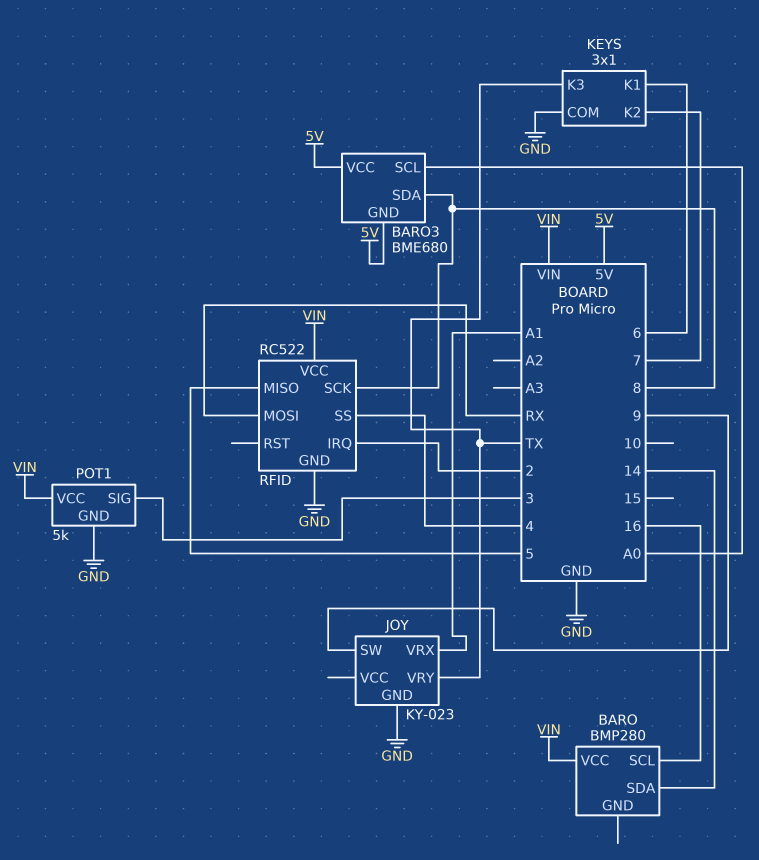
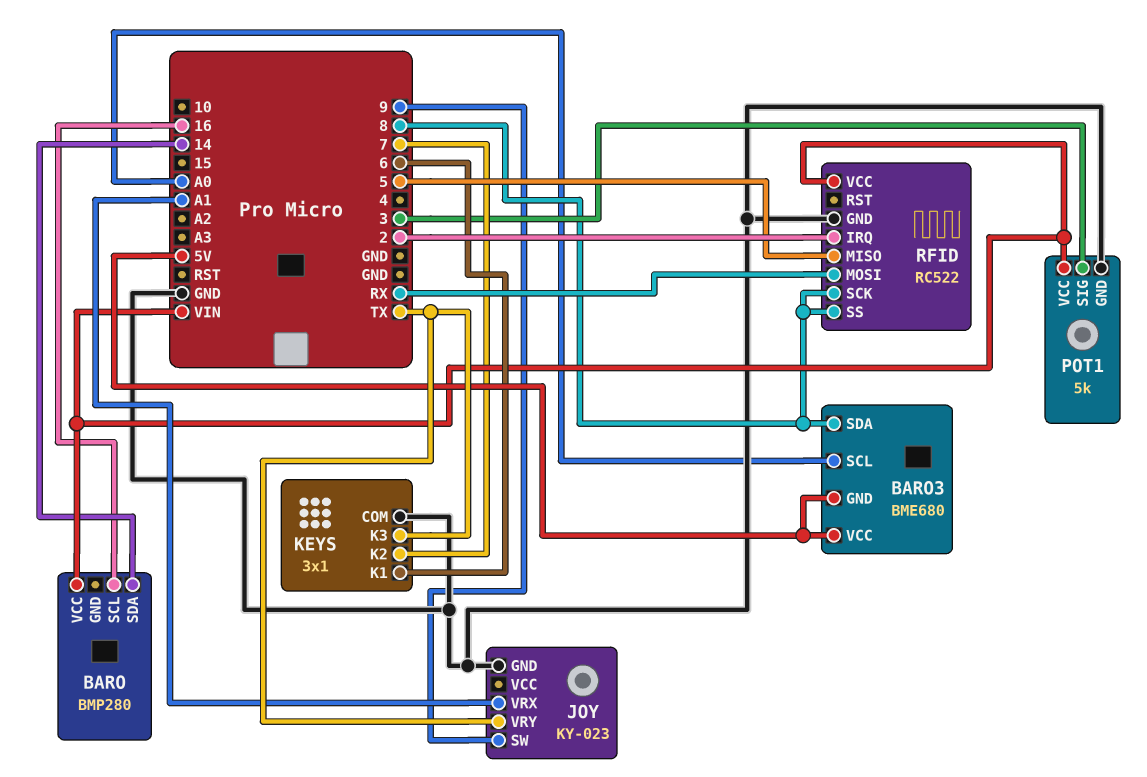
RFID pin SS: 4 -> 8

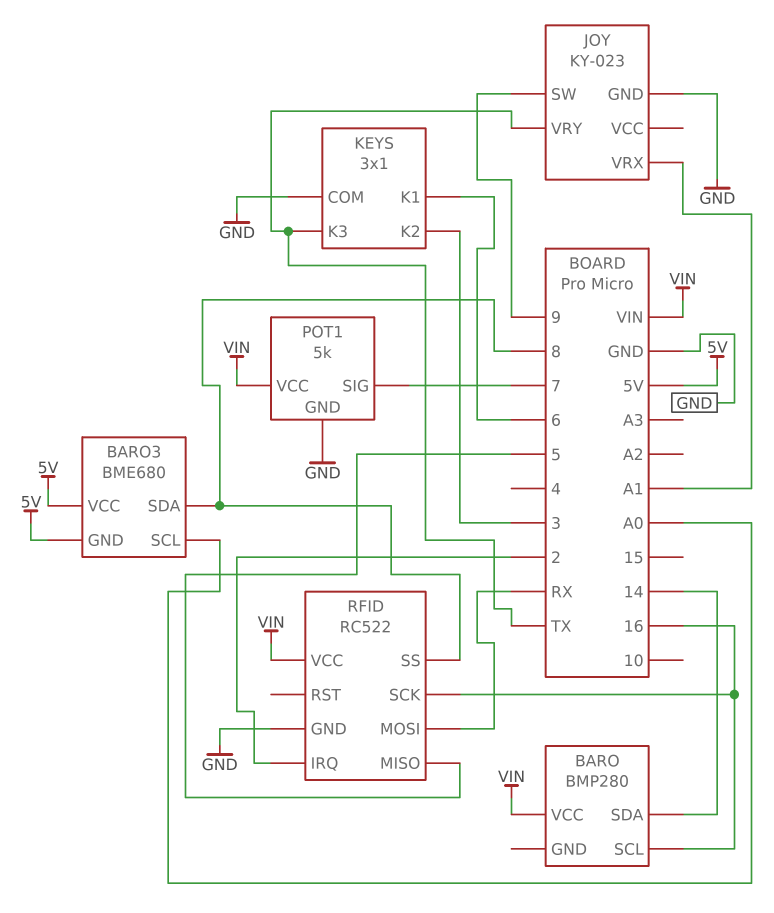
KEYS pin K2: 7 -> 3
POT1 pin SIG: 3 -> 7
RFID pin SCK: 8 -> 16

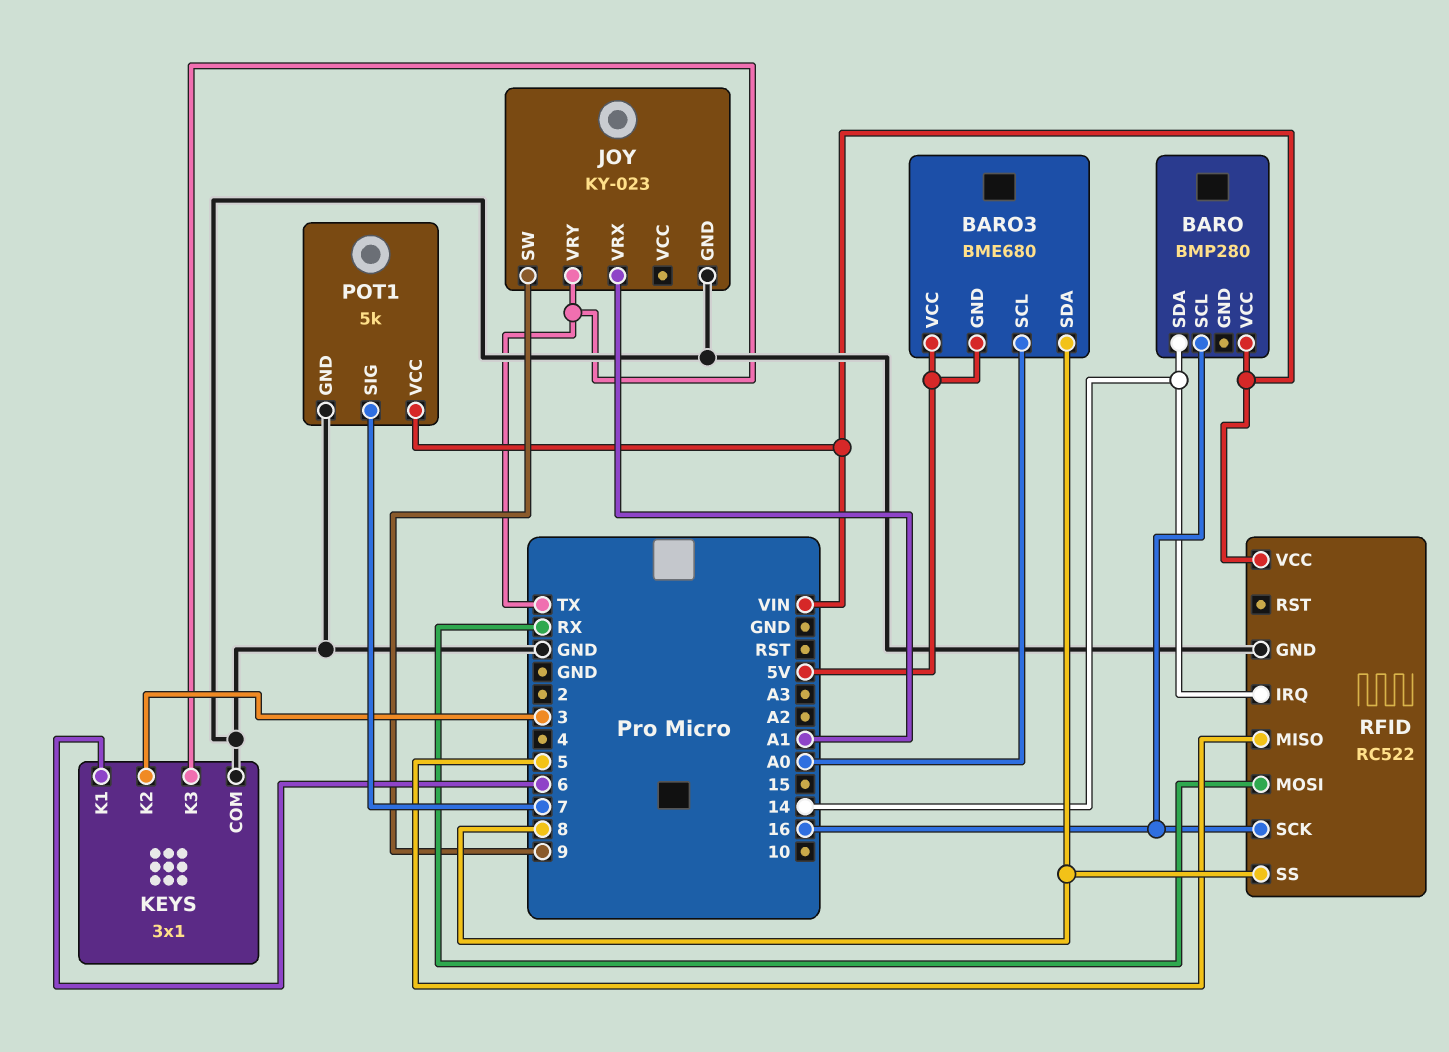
RFID pin IRQ: 2 -> 14

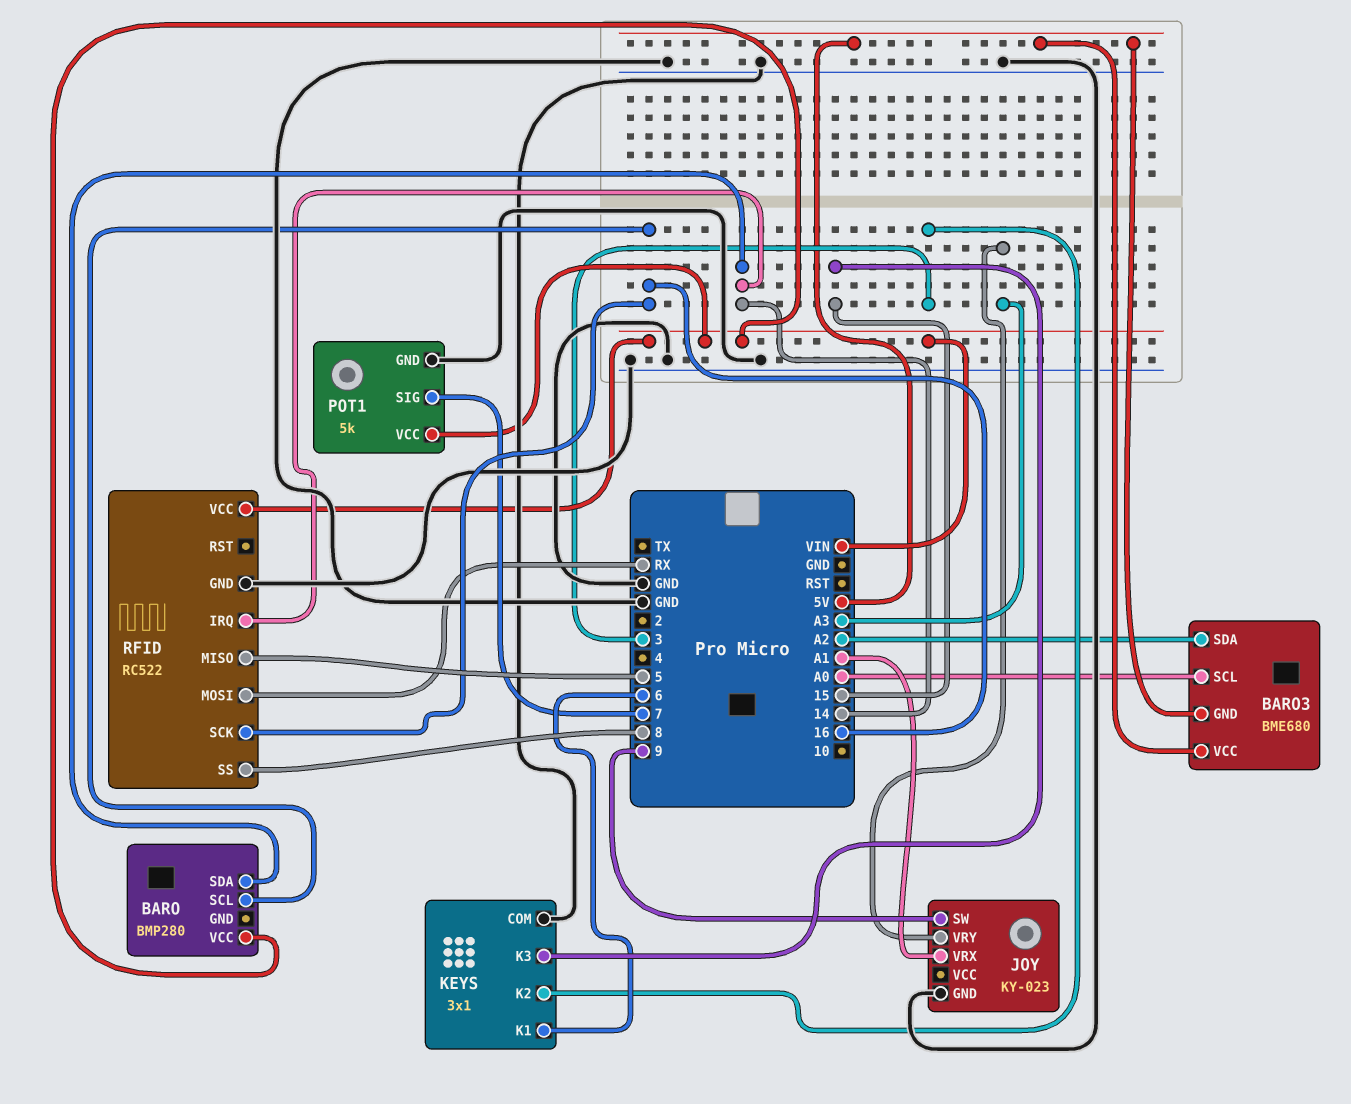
BARO3 pin SDA: 8 -> A2
JOY pin VRY: TX -> A3
KEYS pin K3: TX -> 15

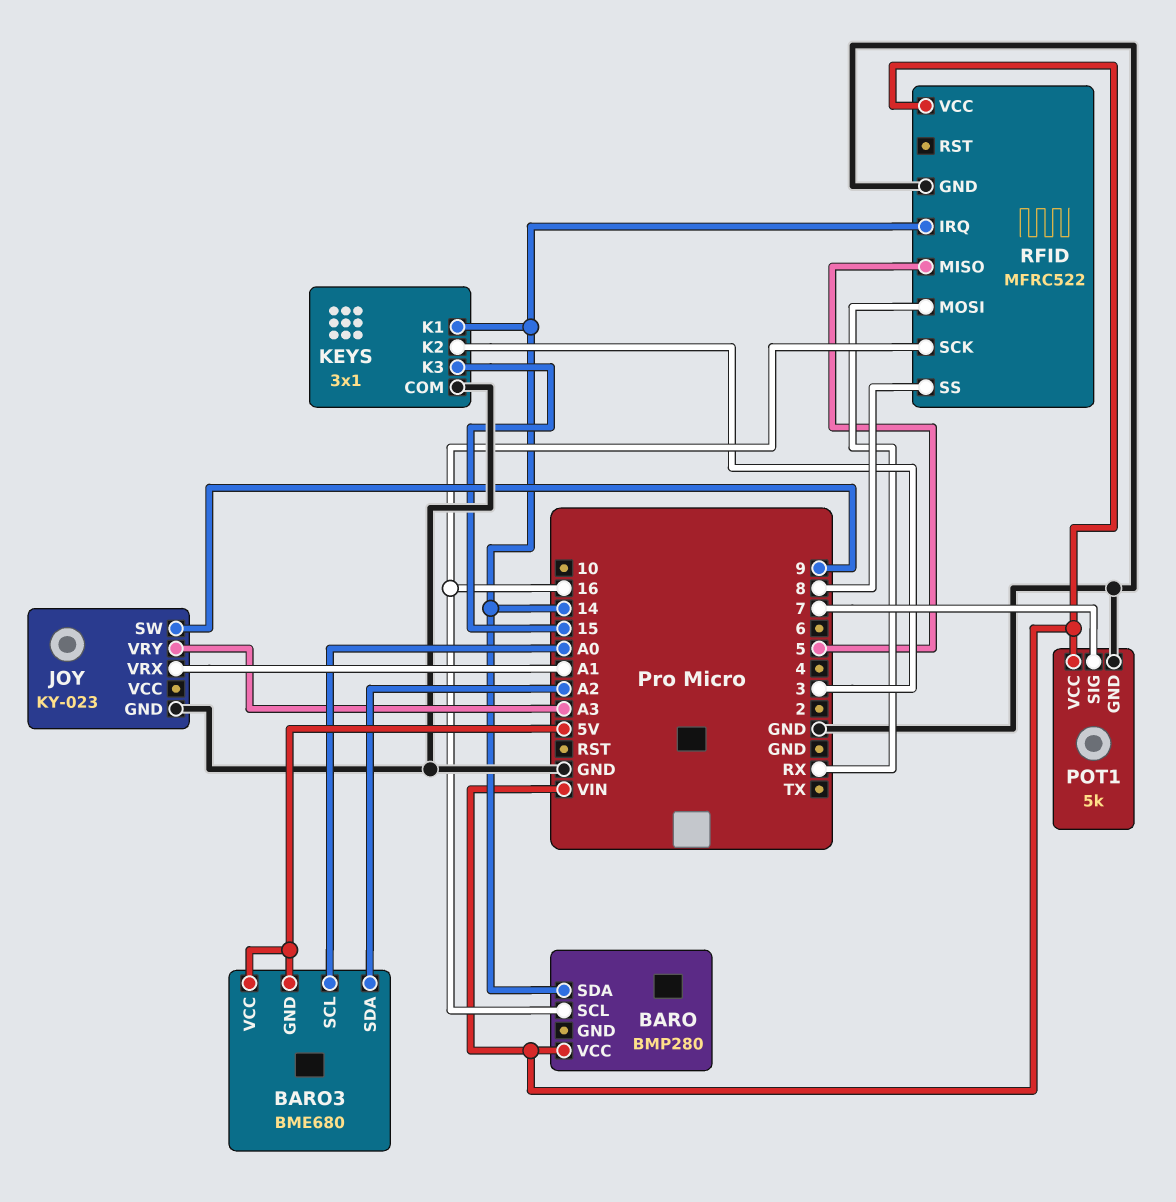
KEYS pin K1: 6 -> 14
RFID: RC522 -> MFRC522

